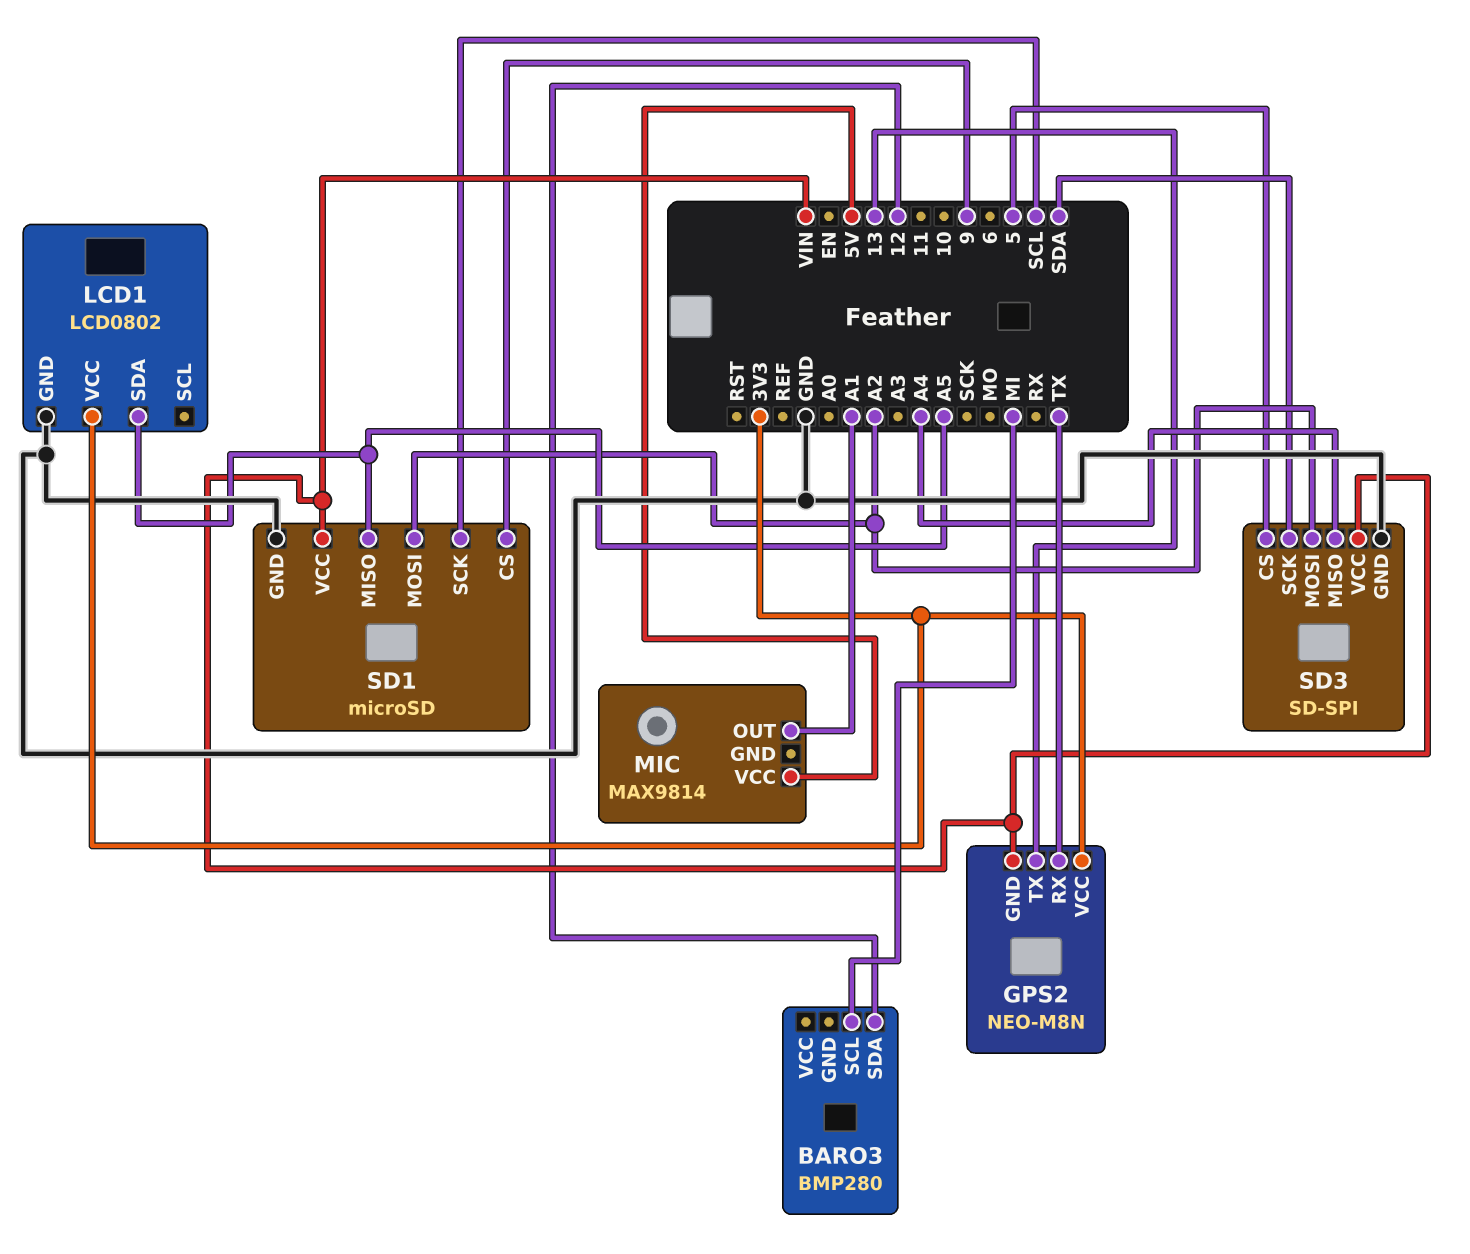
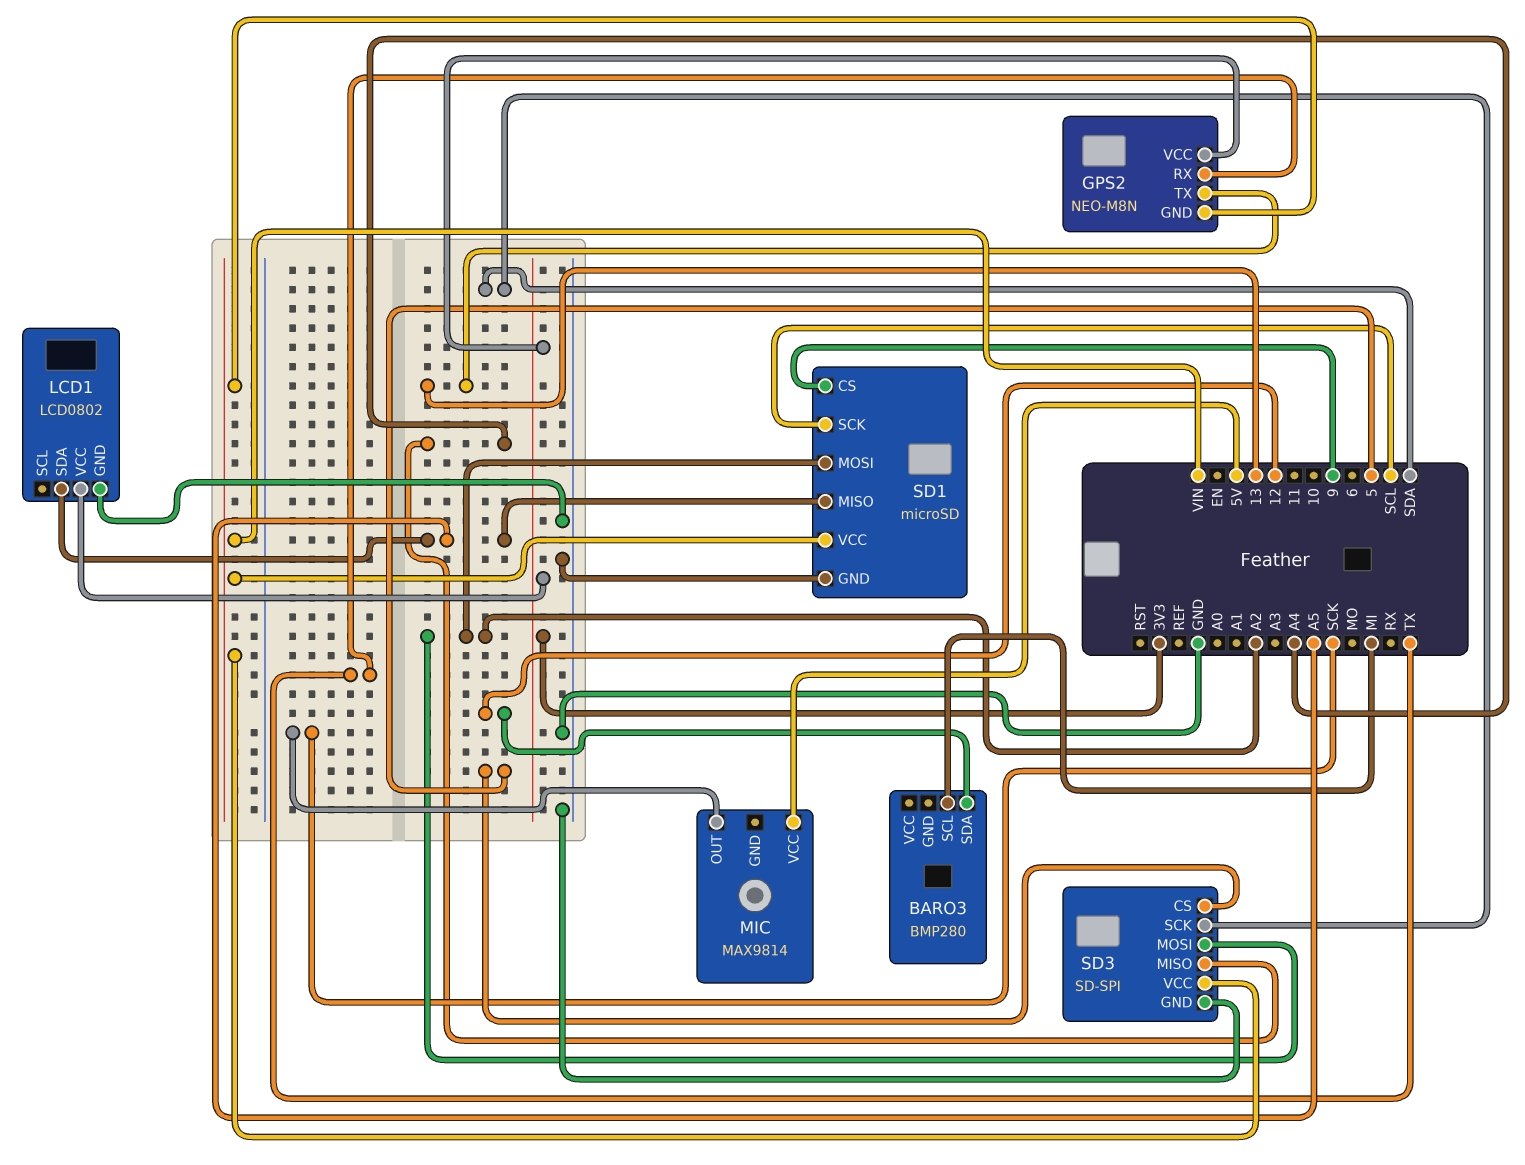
MIC pin OUT: A1 -> SCK

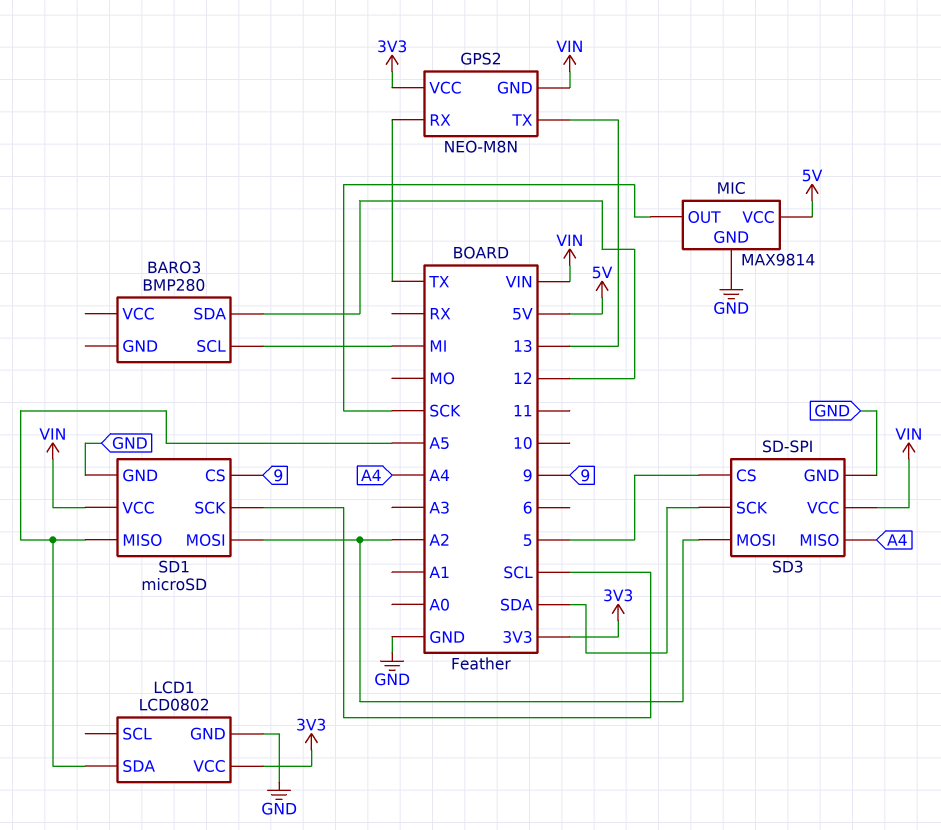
MIC pin GND: none -> GND

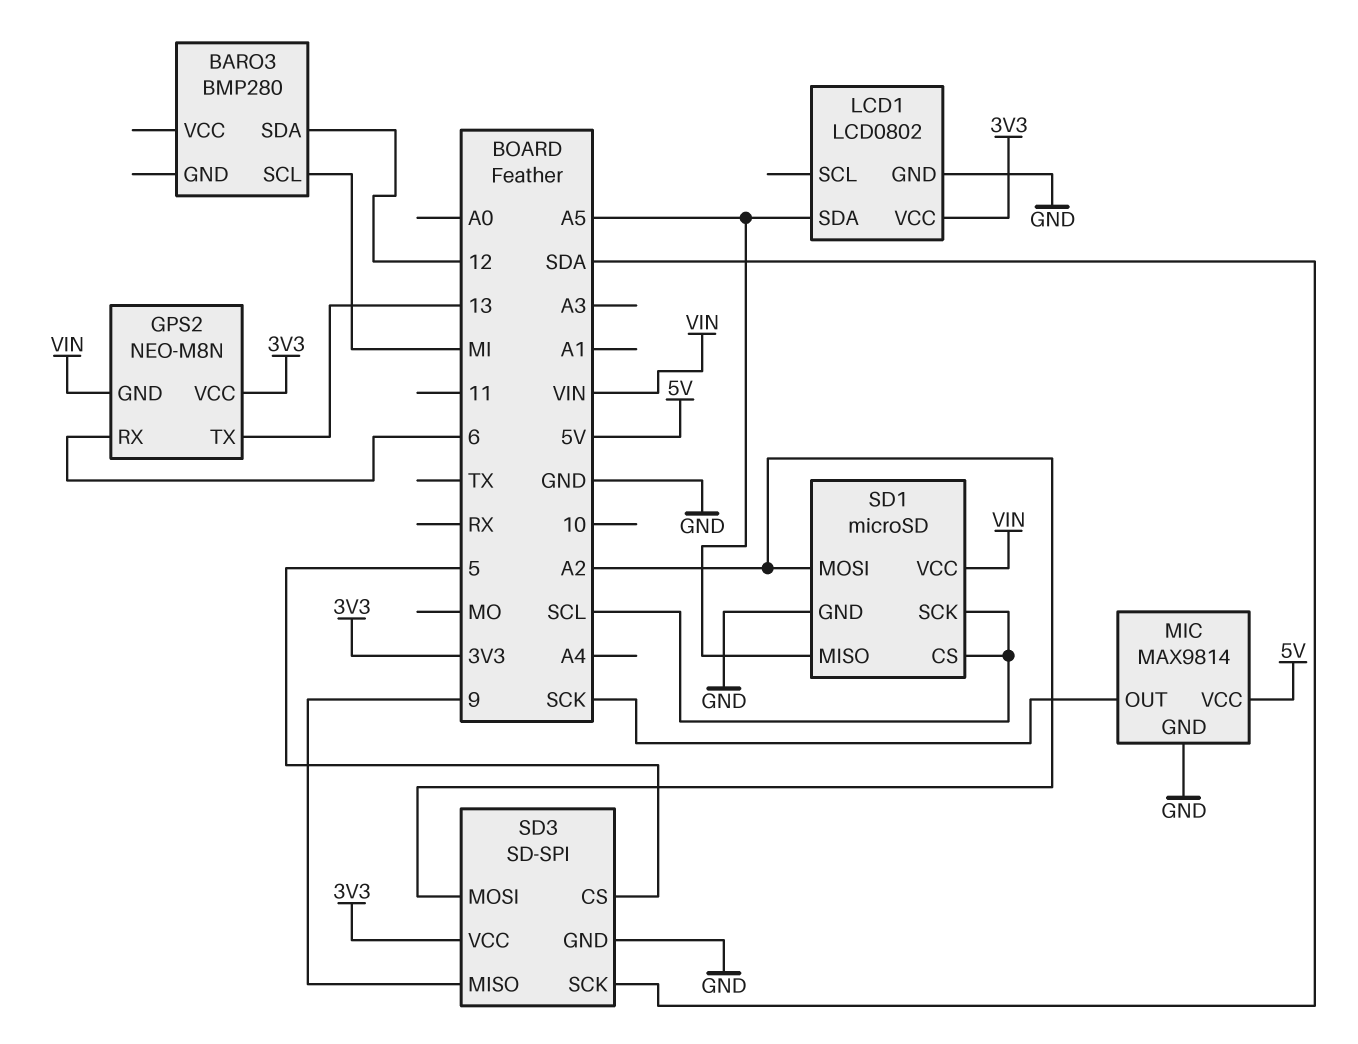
GPS2 pin RX: TX -> 6
SD1 pin CS: 9 -> SCL
SD3 pin MISO: A4 -> 9
SD3 pin VCC: VIN -> 3V3

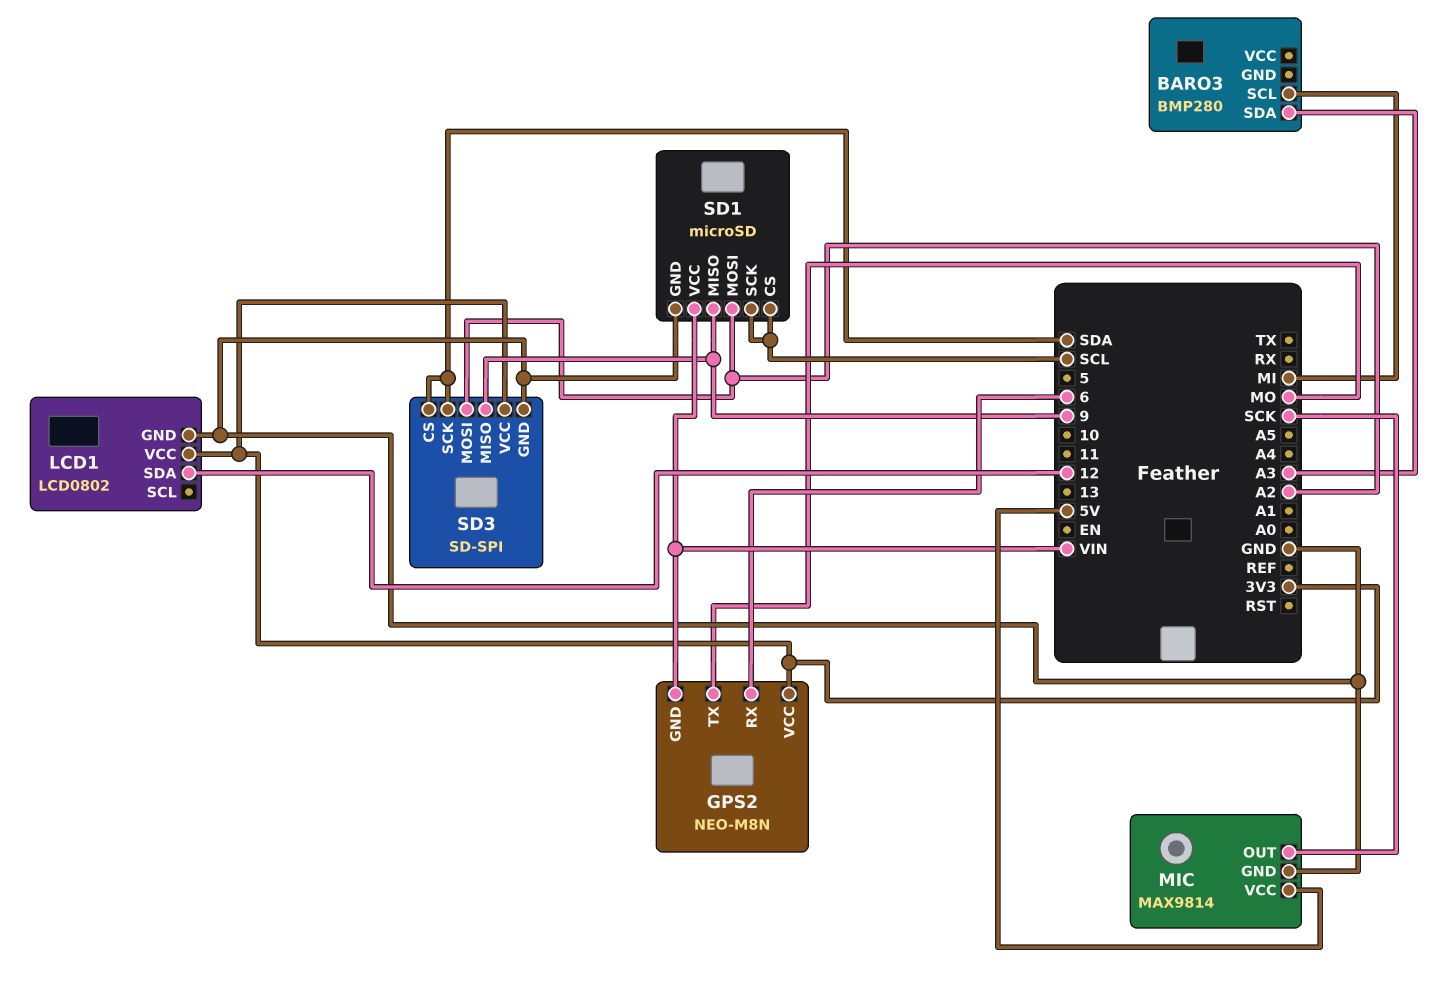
BARO3 pin SDA: 12 -> A3
GPS2 pin TX: 13 -> MO
LCD1 pin SDA: A5 -> 12
SD1 pin MISO: A5 -> 9
SD3 pin CS: 5 -> SDA

